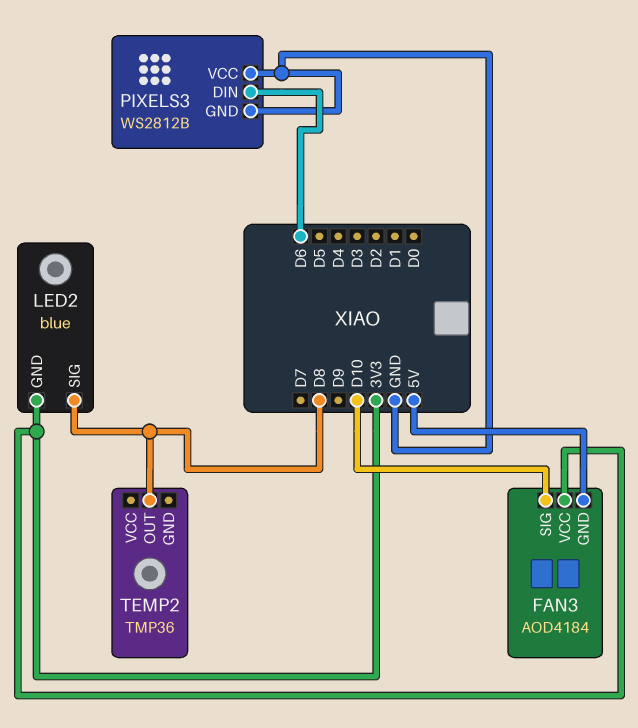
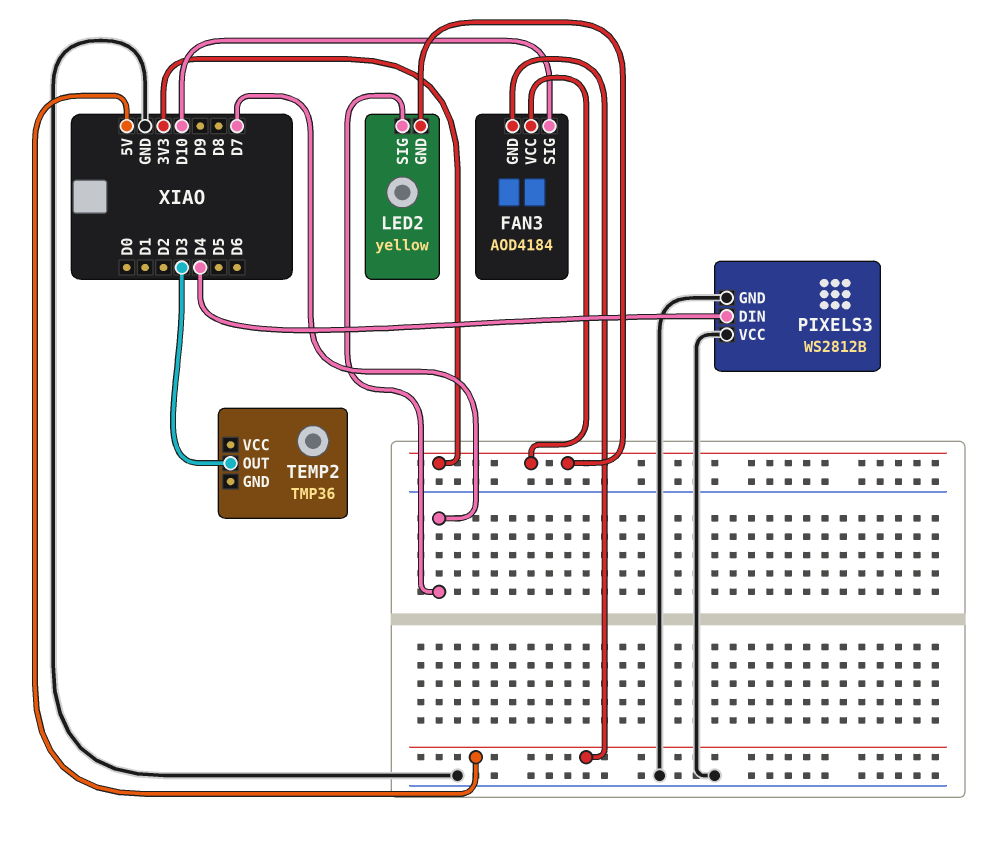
LED2: blue -> yellow
LED2 pin SIG: D8 -> D7
PIXELS3 pin DIN: D6 -> D4
TEMP2 pin OUT: D8 -> D3

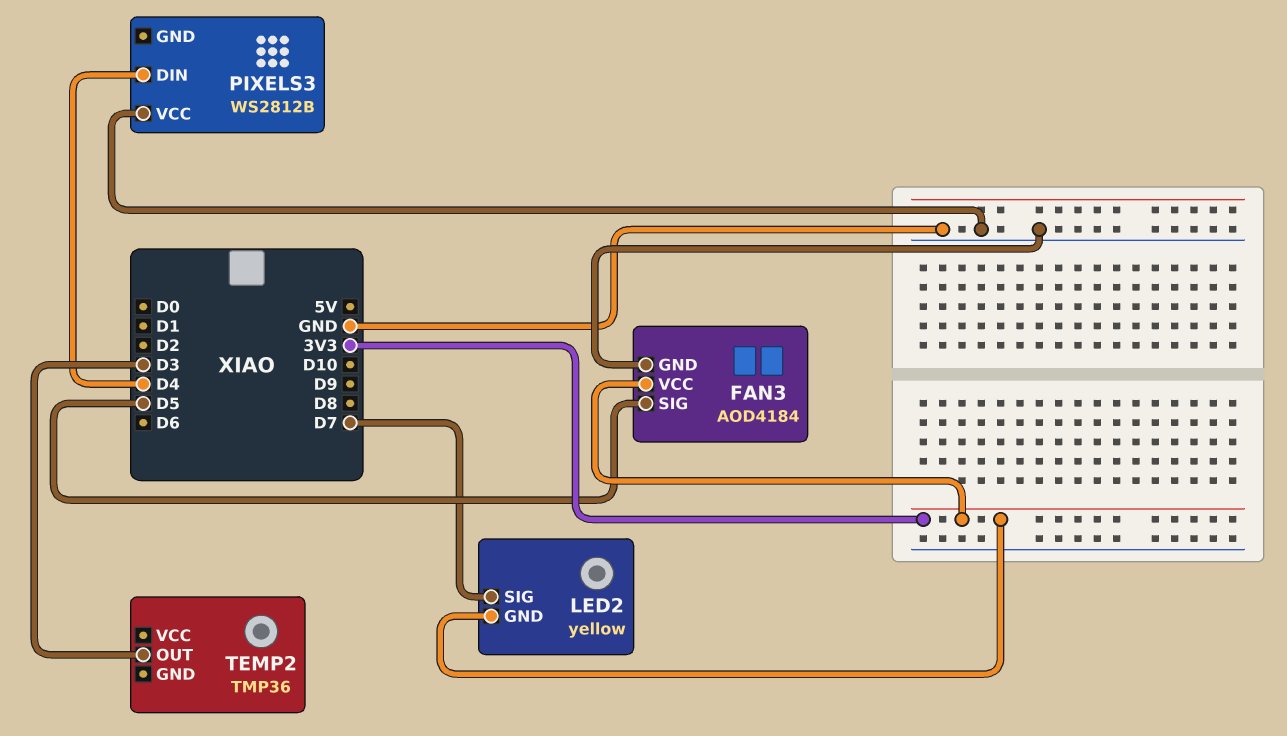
FAN3 pin GND: 5V -> GND
FAN3 pin SIG: D10 -> D5
PIXELS3 pin GND: GND -> none

